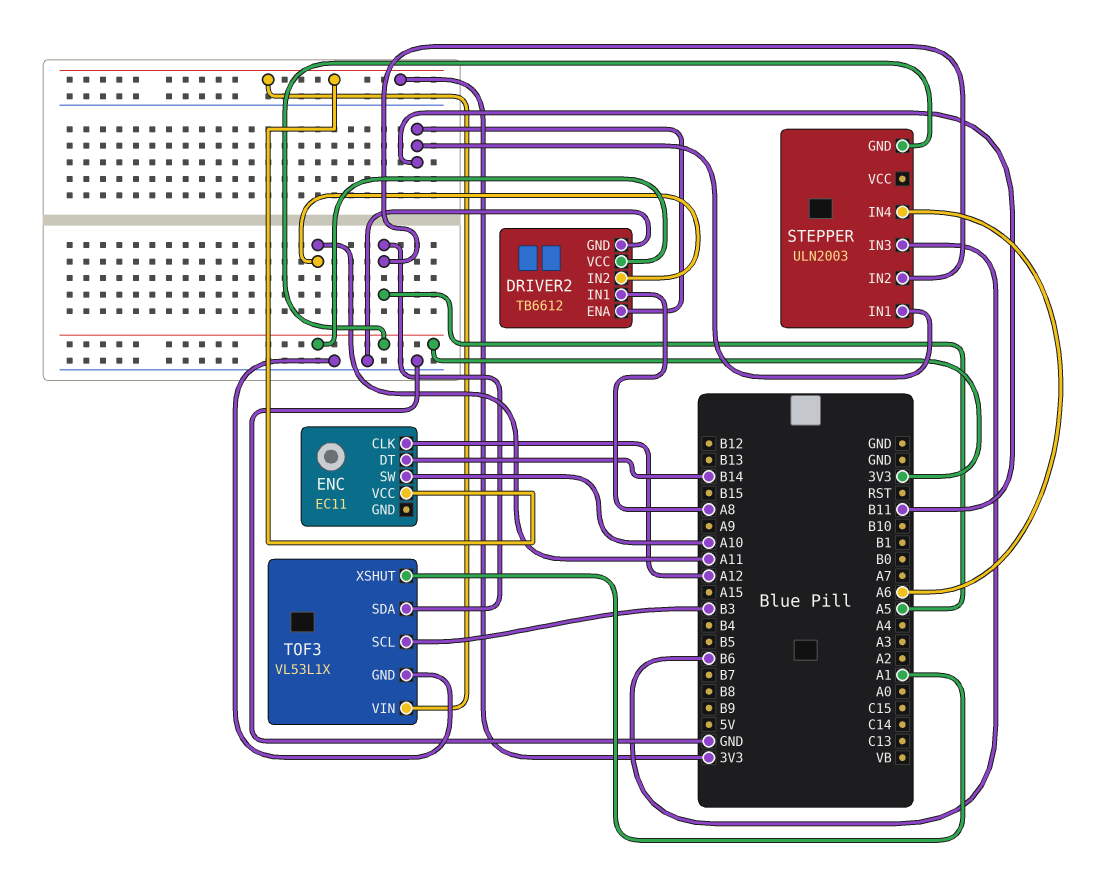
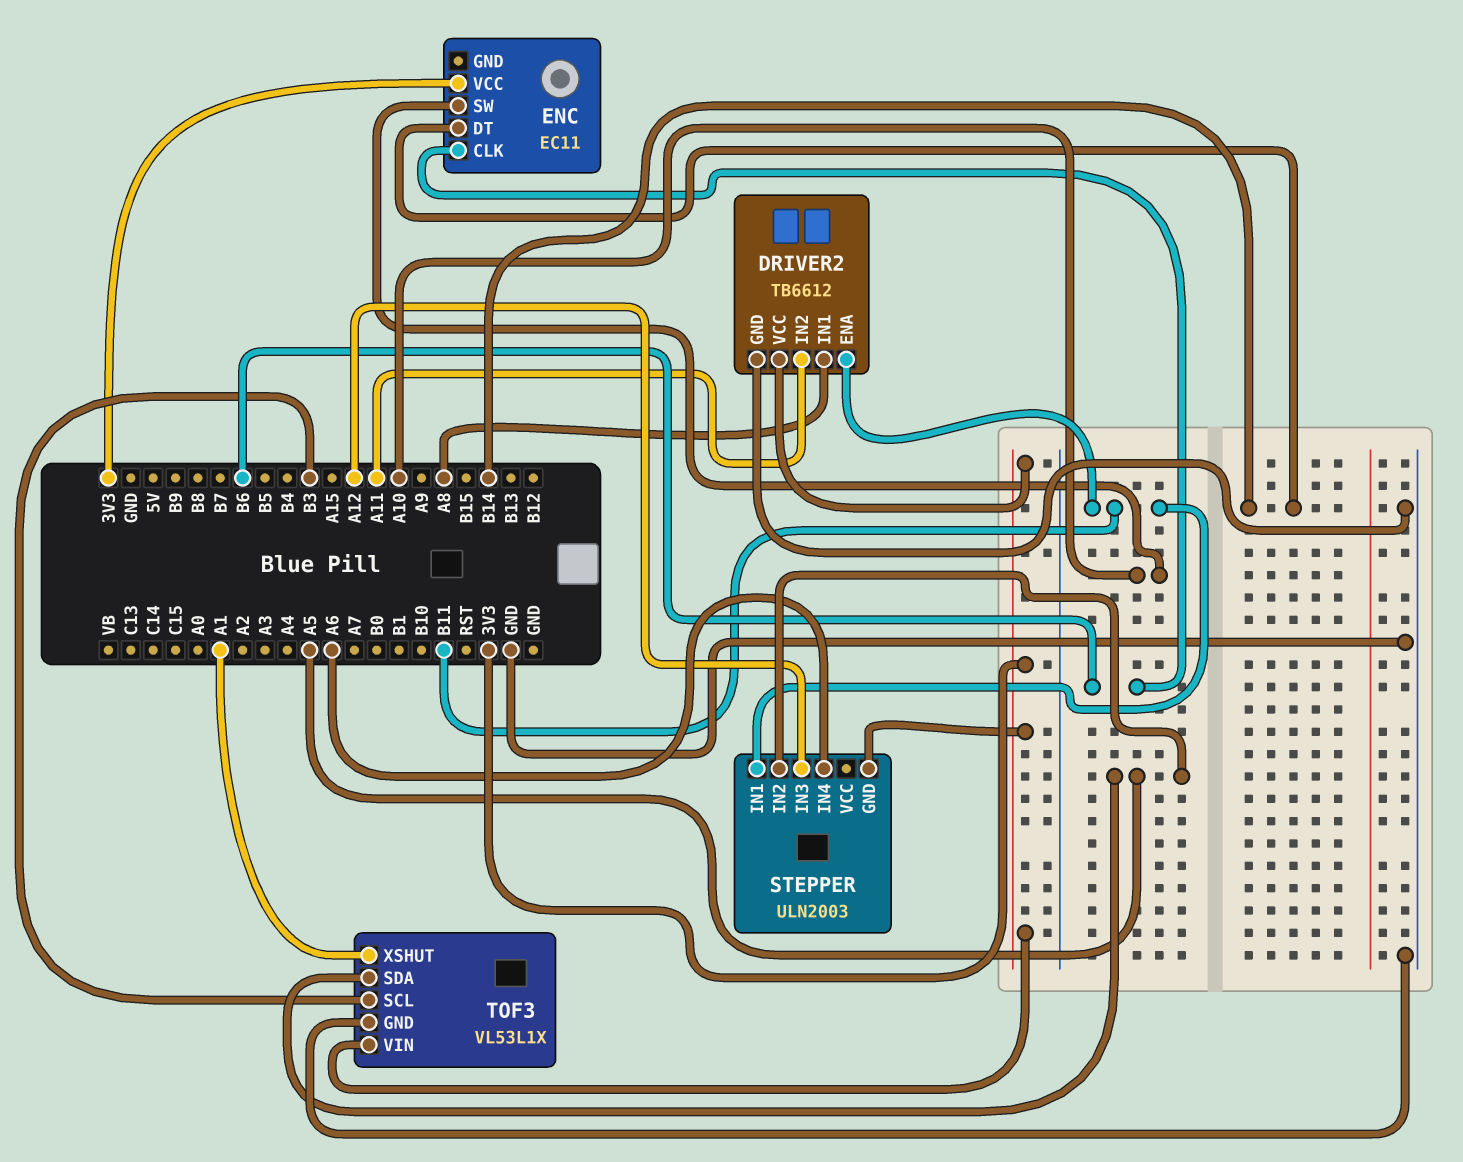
ENC pin CLK: A12 -> B6
STEPPER pin IN3: B6 -> A12

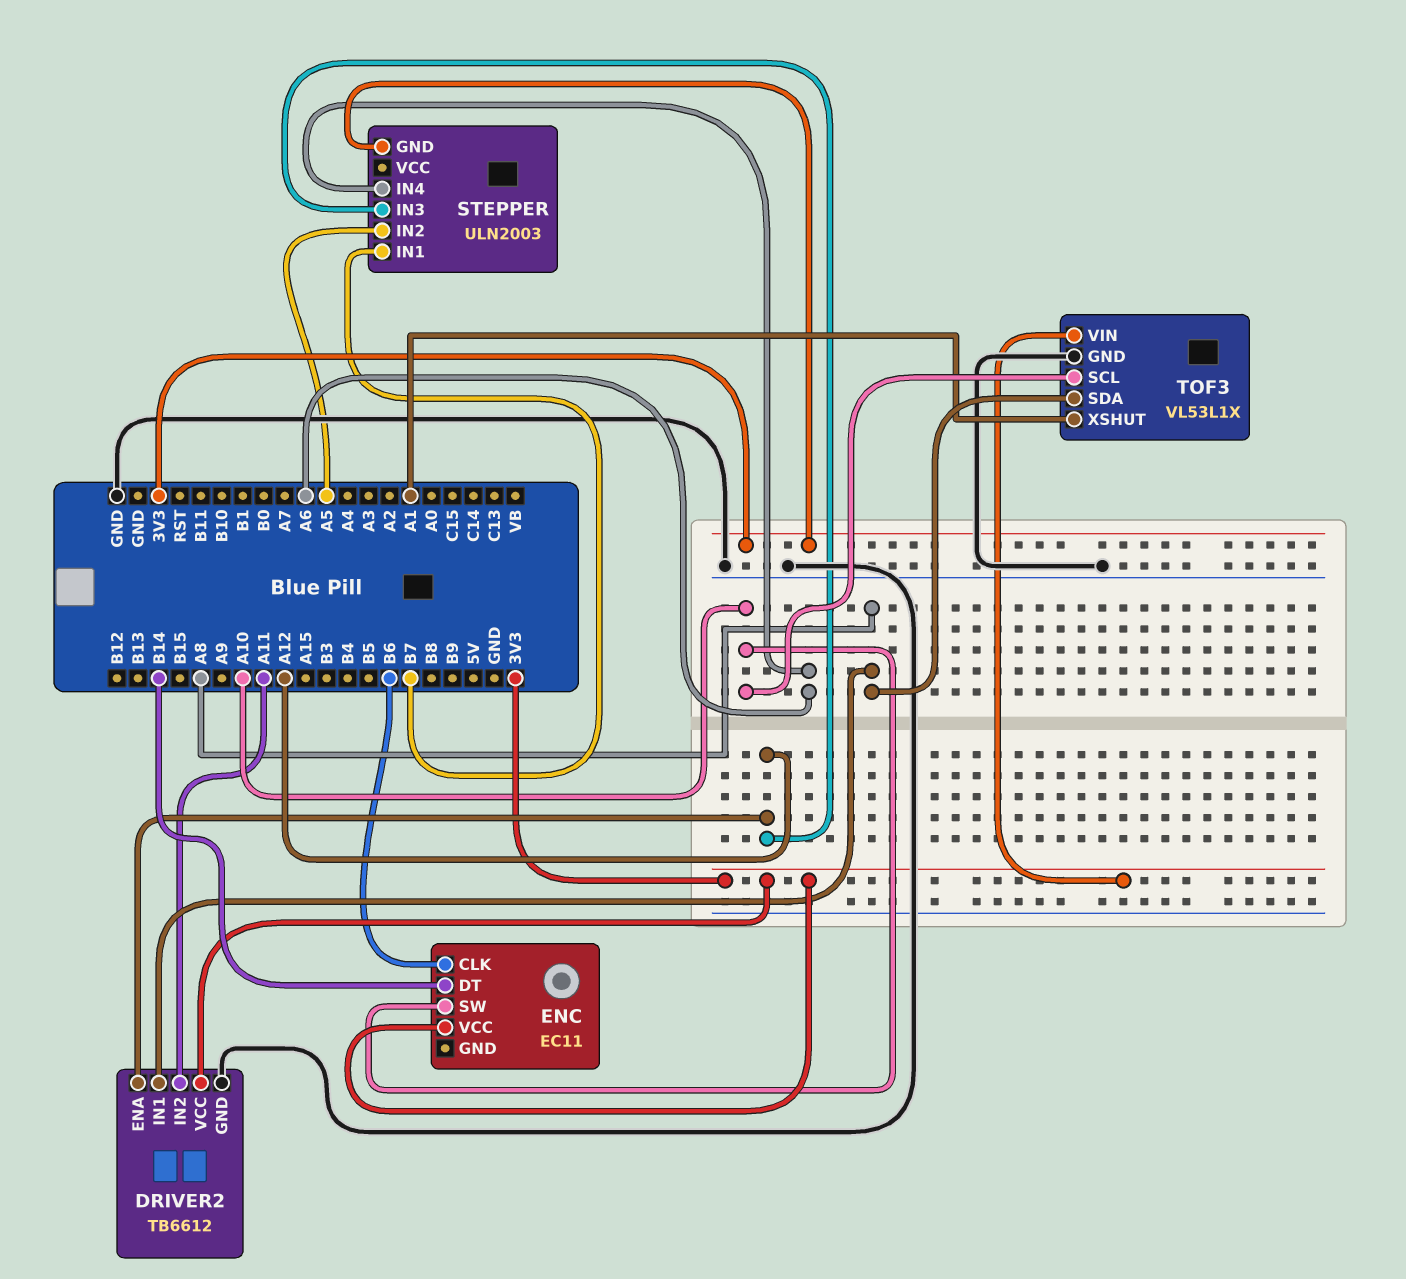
DRIVER2 pin ENA: B11 -> A12
STEPPER pin IN1: B11 -> B7
TOF3 pin SCL: B3 -> A10
TOF3 pin SDA: A5 -> A8

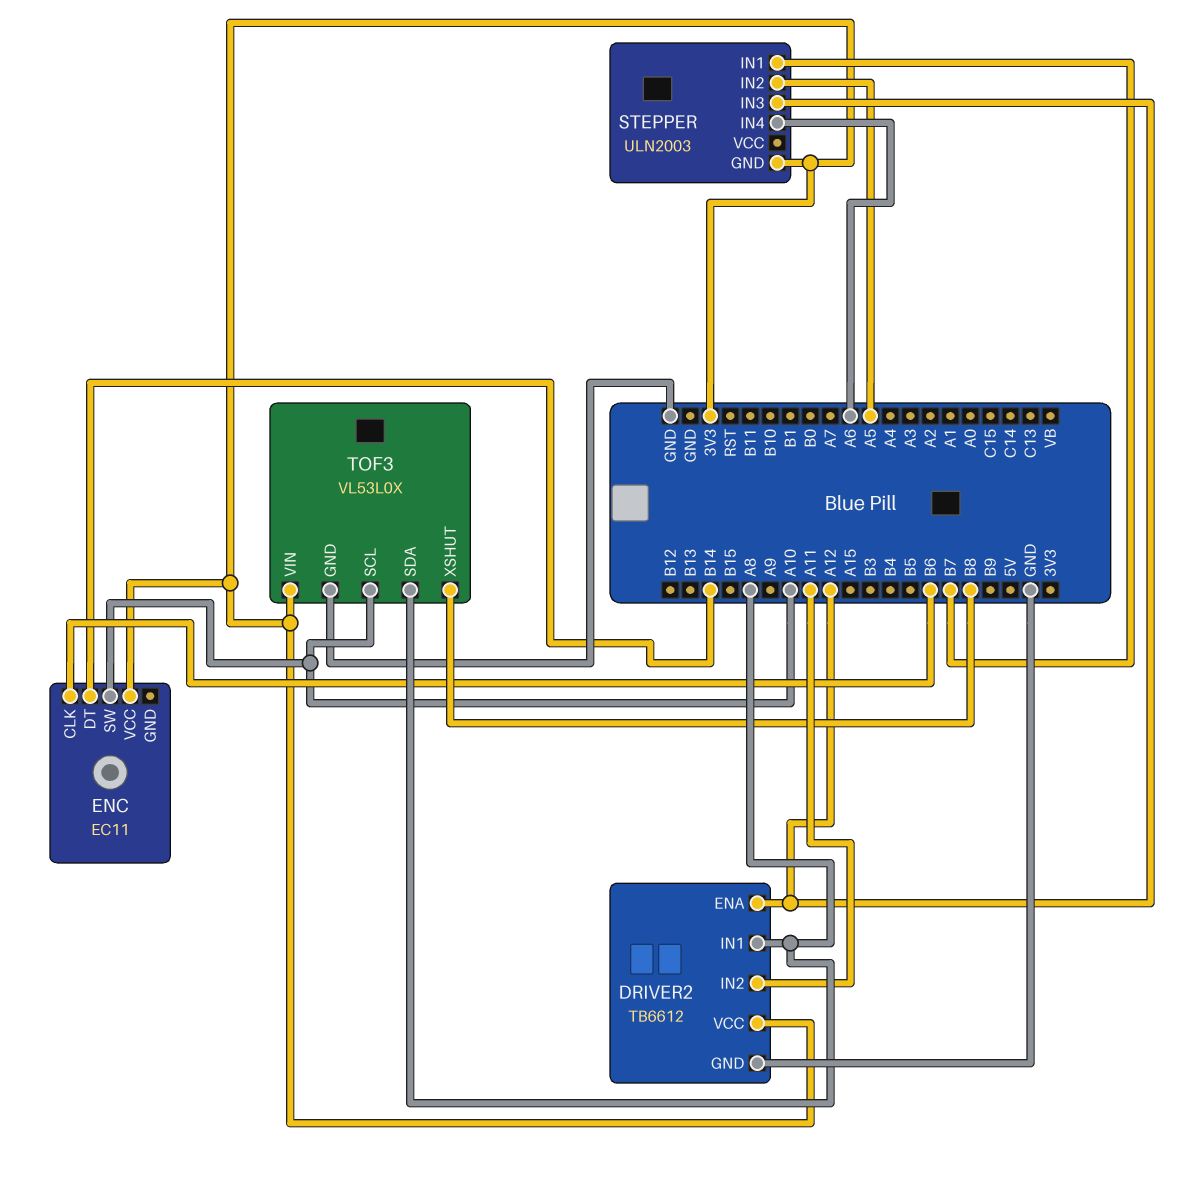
TOF3: VL53L1X -> VL53L0X
TOF3 pin XSHUT: A1 -> B8

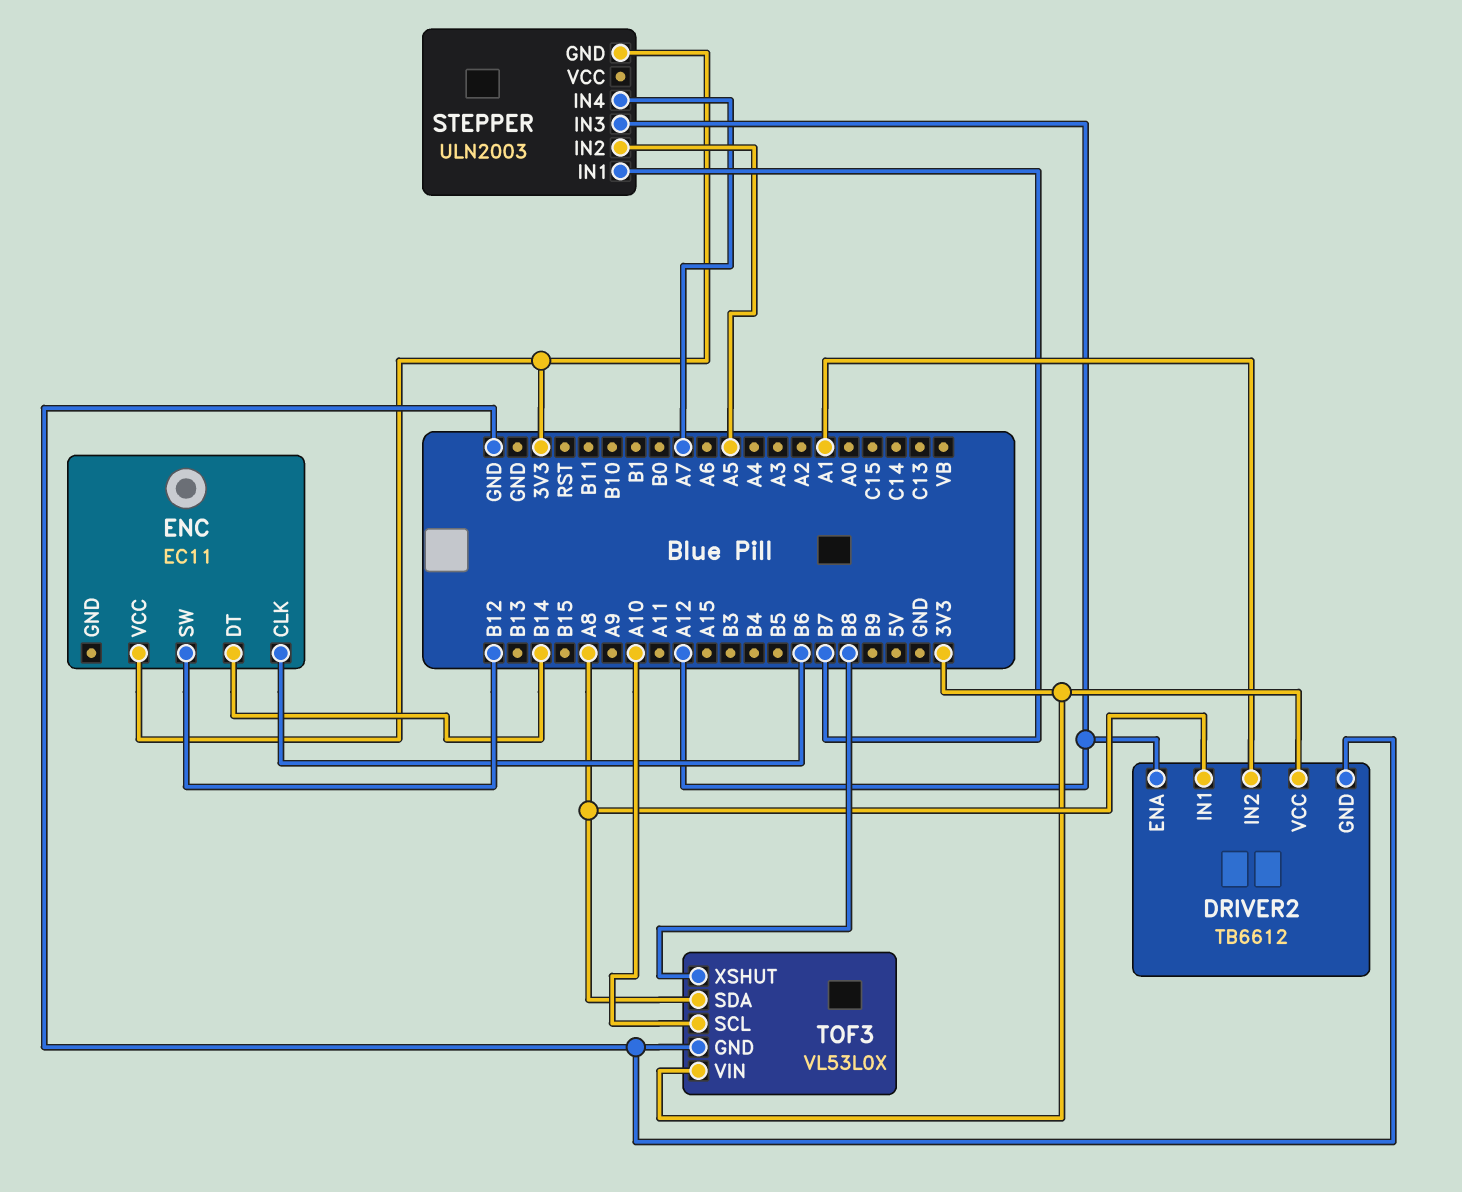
DRIVER2 pin IN2: A11 -> A1
ENC pin SW: A10 -> B12
STEPPER pin IN4: A6 -> A7

